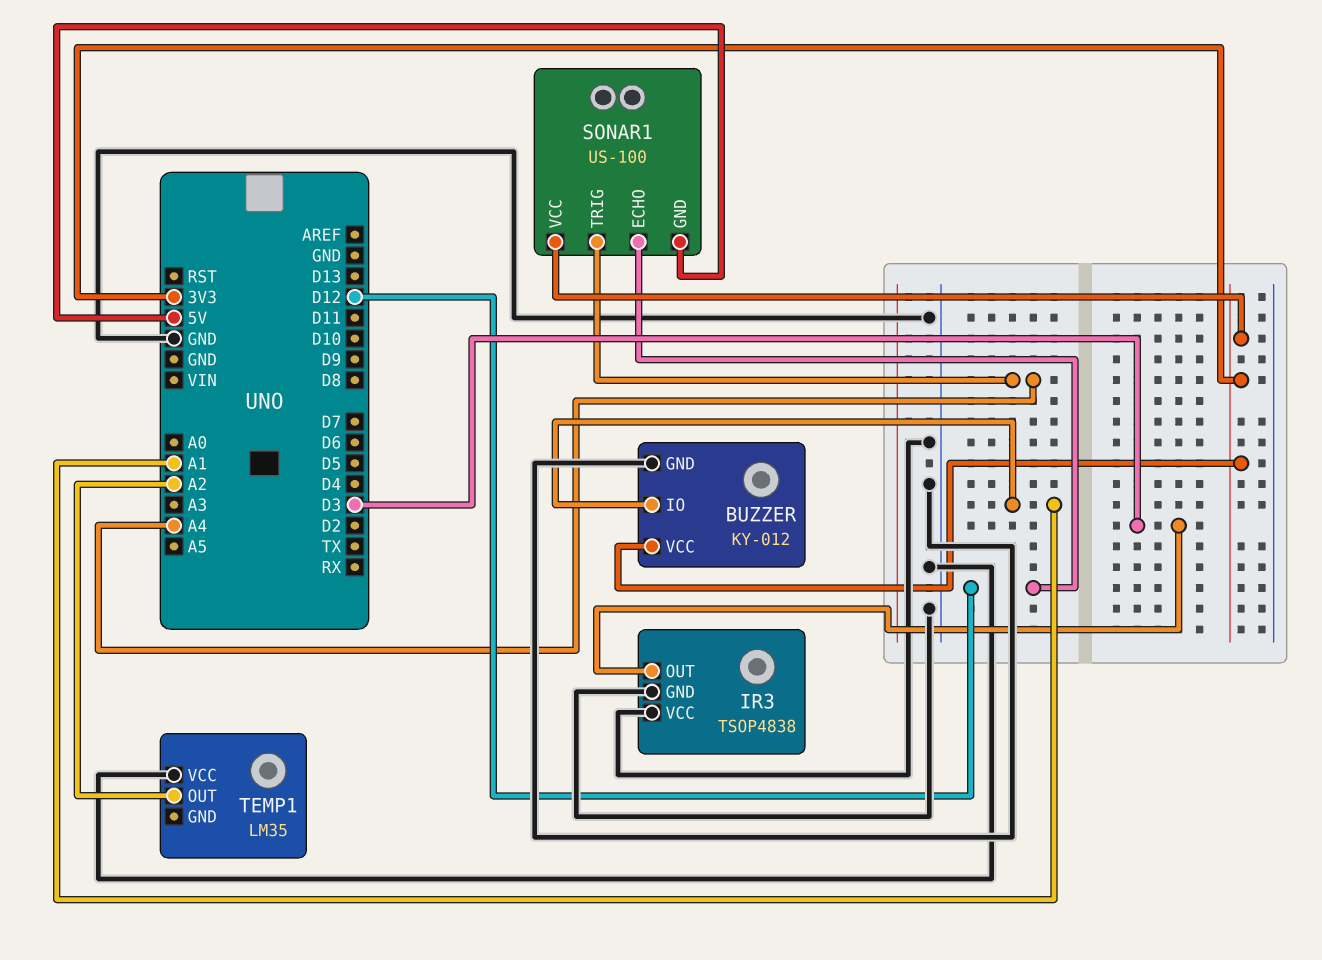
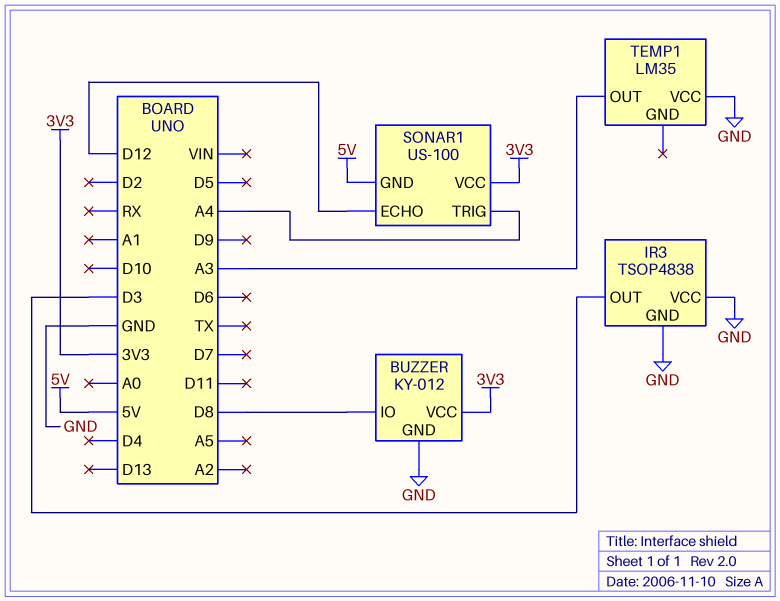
BUZZER pin IO: A1 -> D8
TEMP1 pin OUT: A2 -> A3

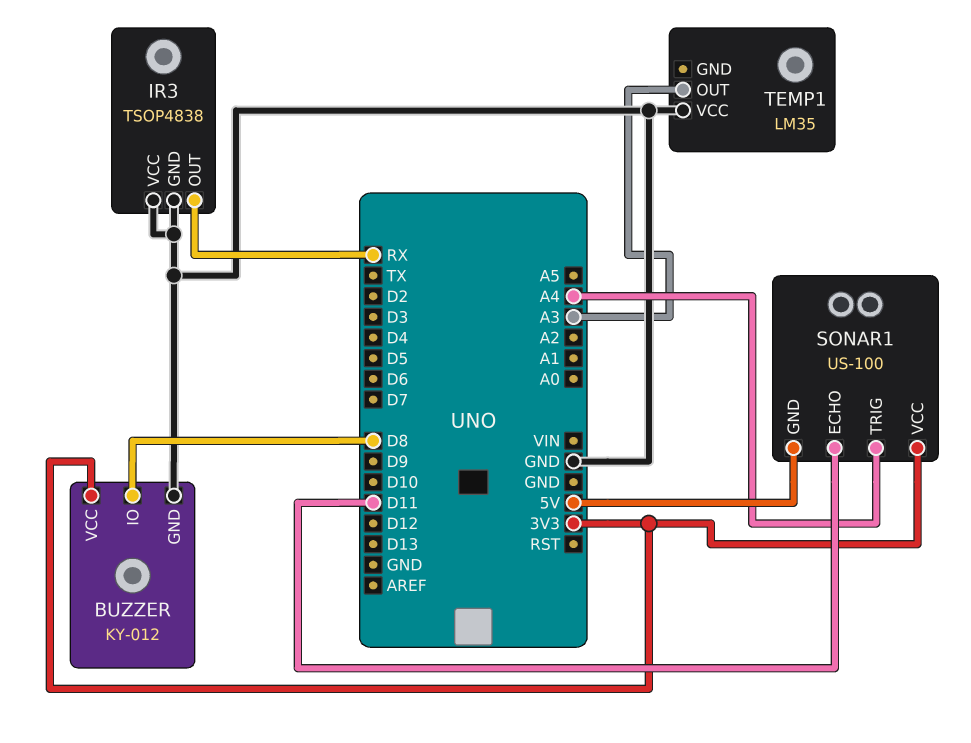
IR3 pin OUT: D3 -> RX
SONAR1 pin ECHO: D12 -> D11

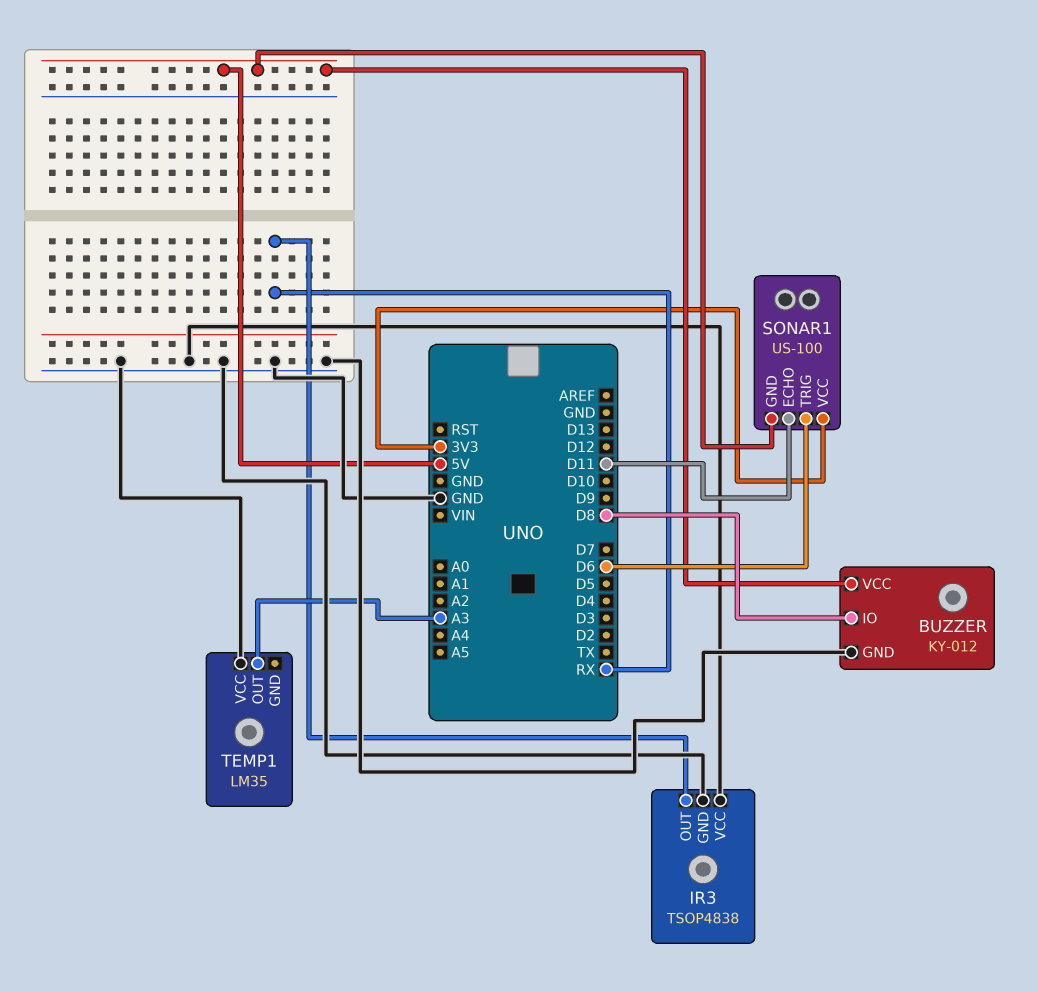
BUZZER pin VCC: 3V3 -> 5V
SONAR1 pin TRIG: A4 -> D6

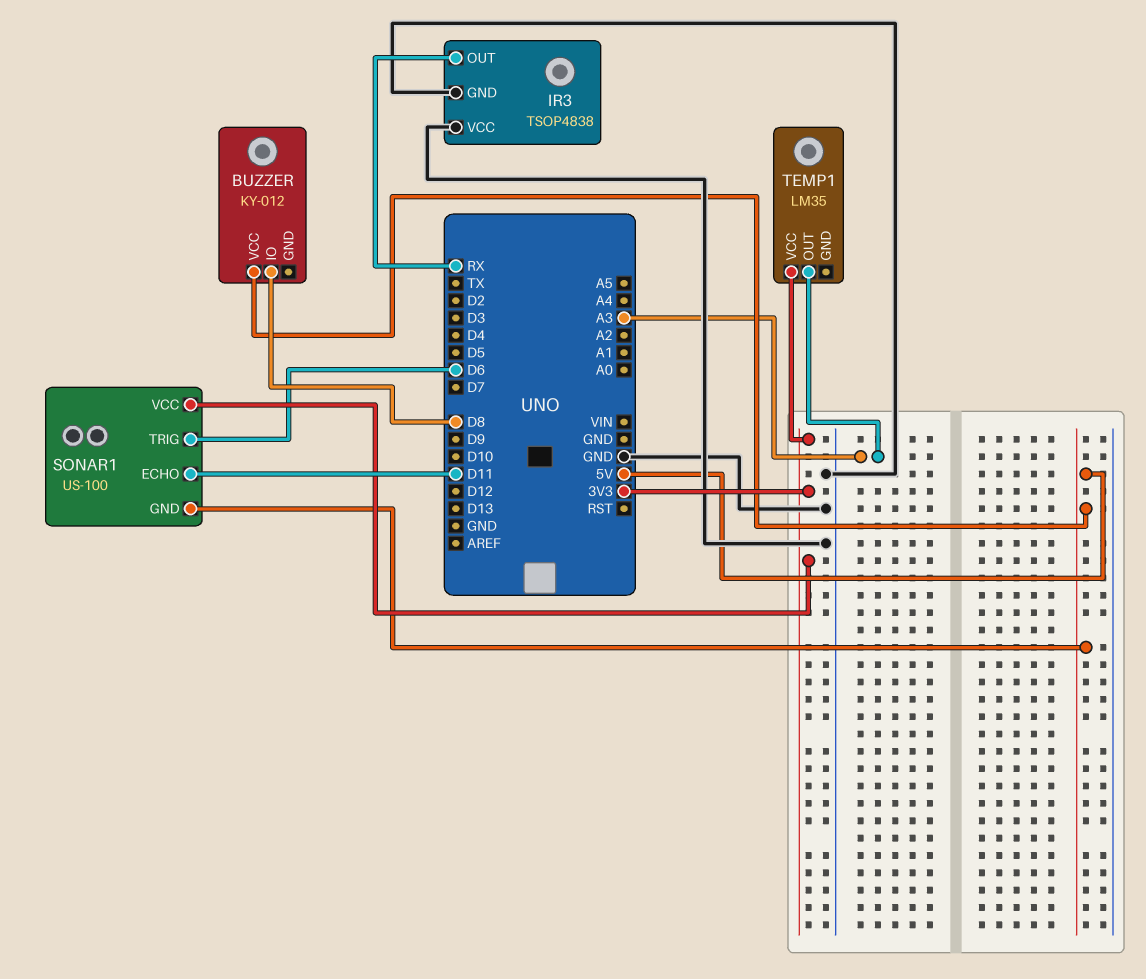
BUZZER pin GND: GND -> none
TEMP1 pin VCC: GND -> 3V3

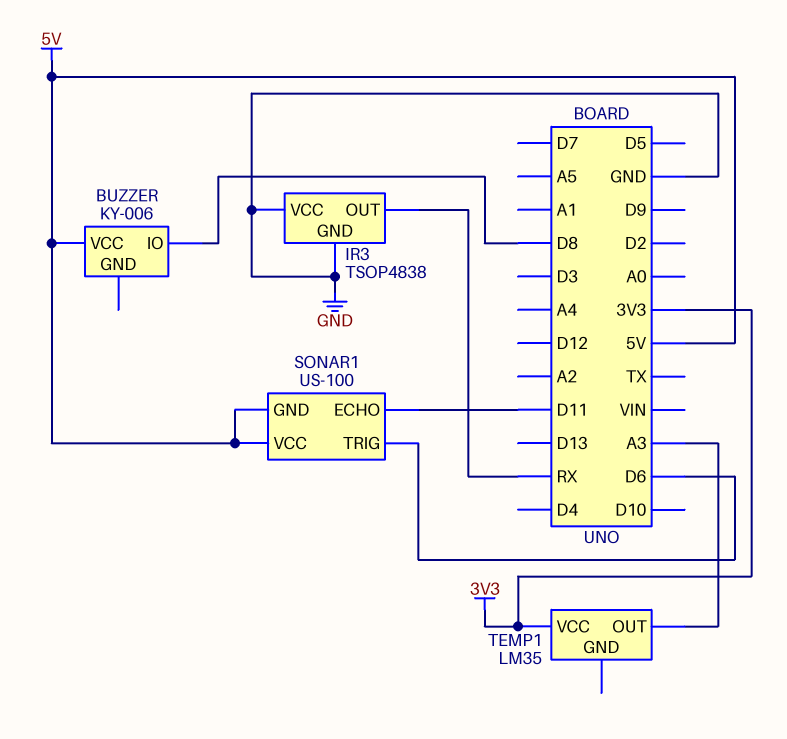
BUZZER: KY-012 -> KY-006
SONAR1 pin VCC: 3V3 -> 5V

